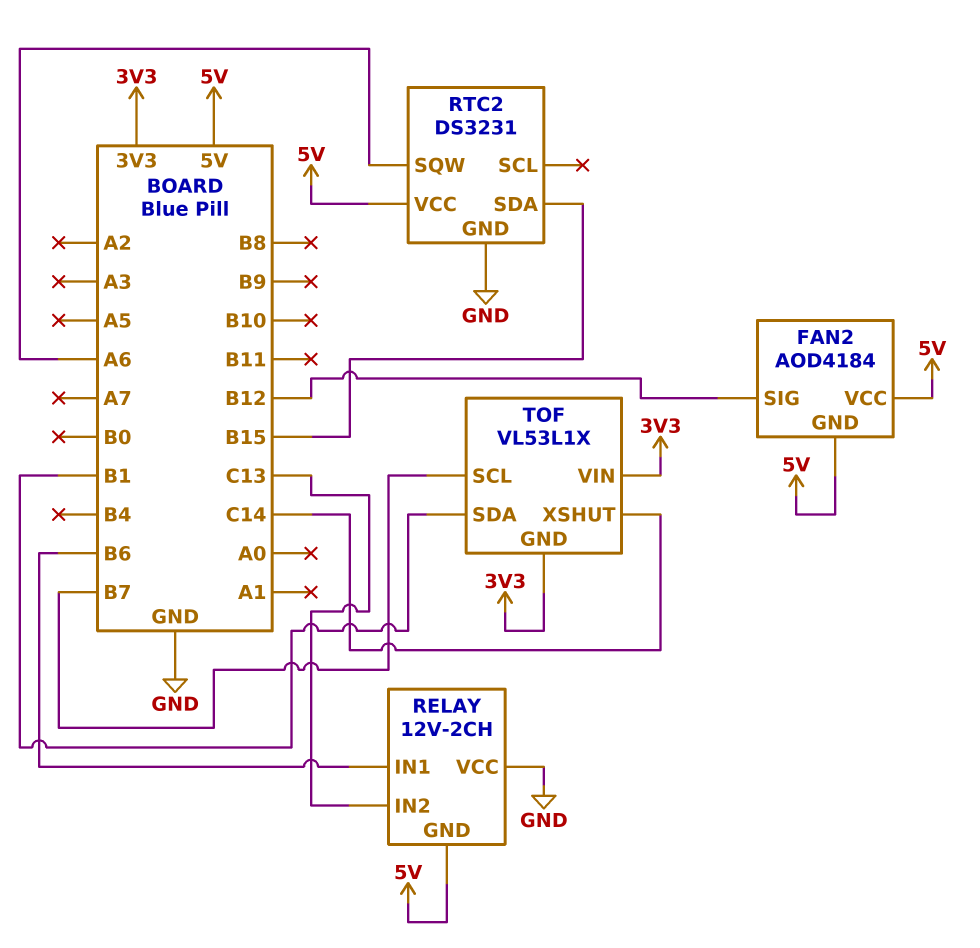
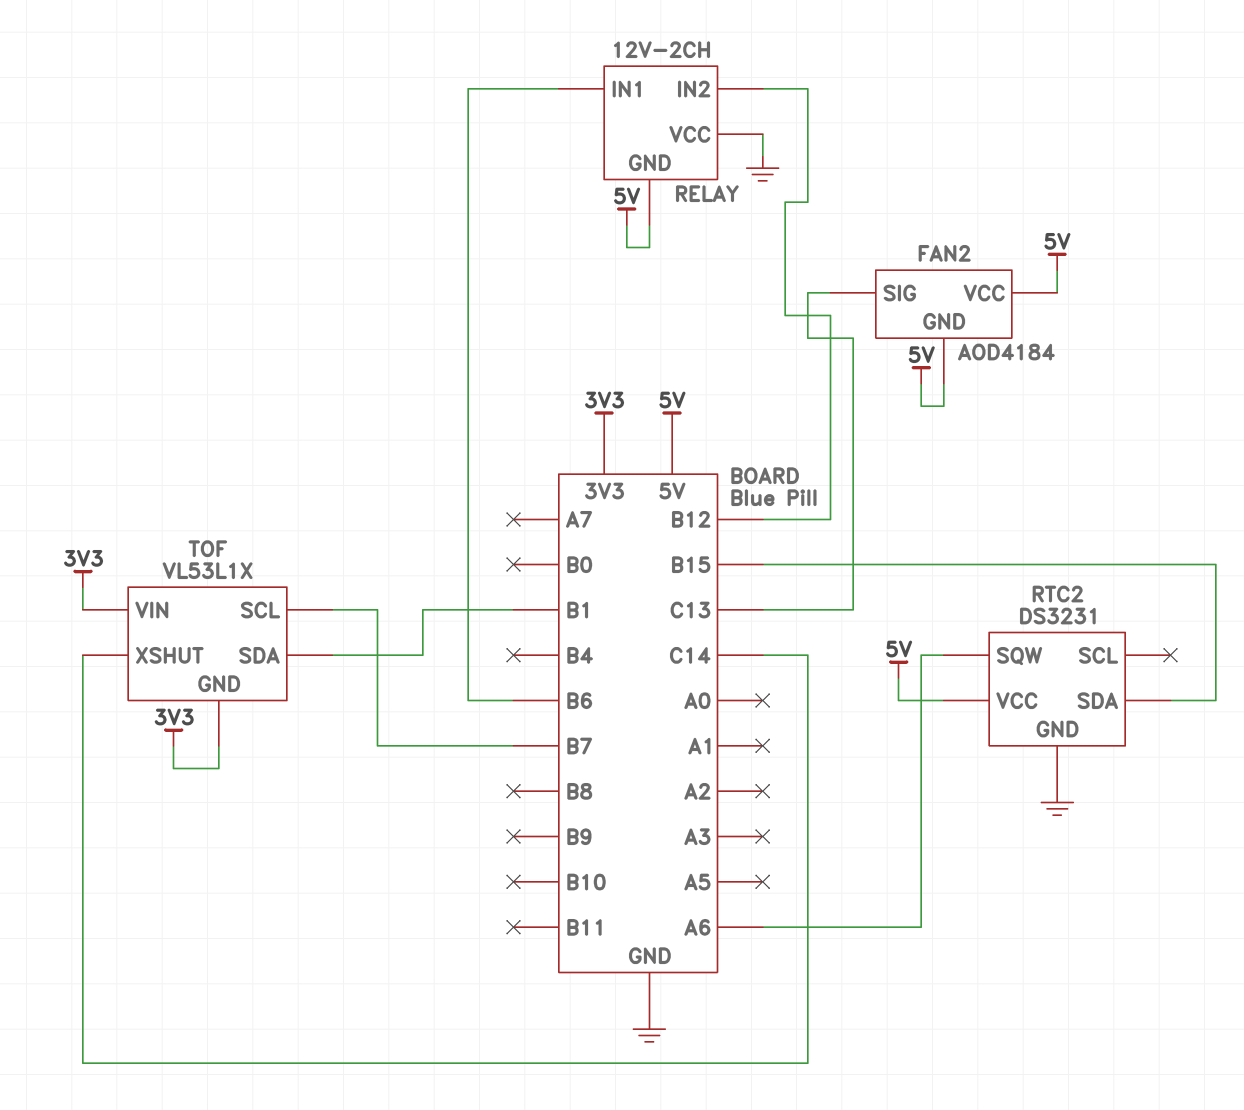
FAN2 pin SIG: B12 -> C13
RELAY pin IN2: C13 -> B12

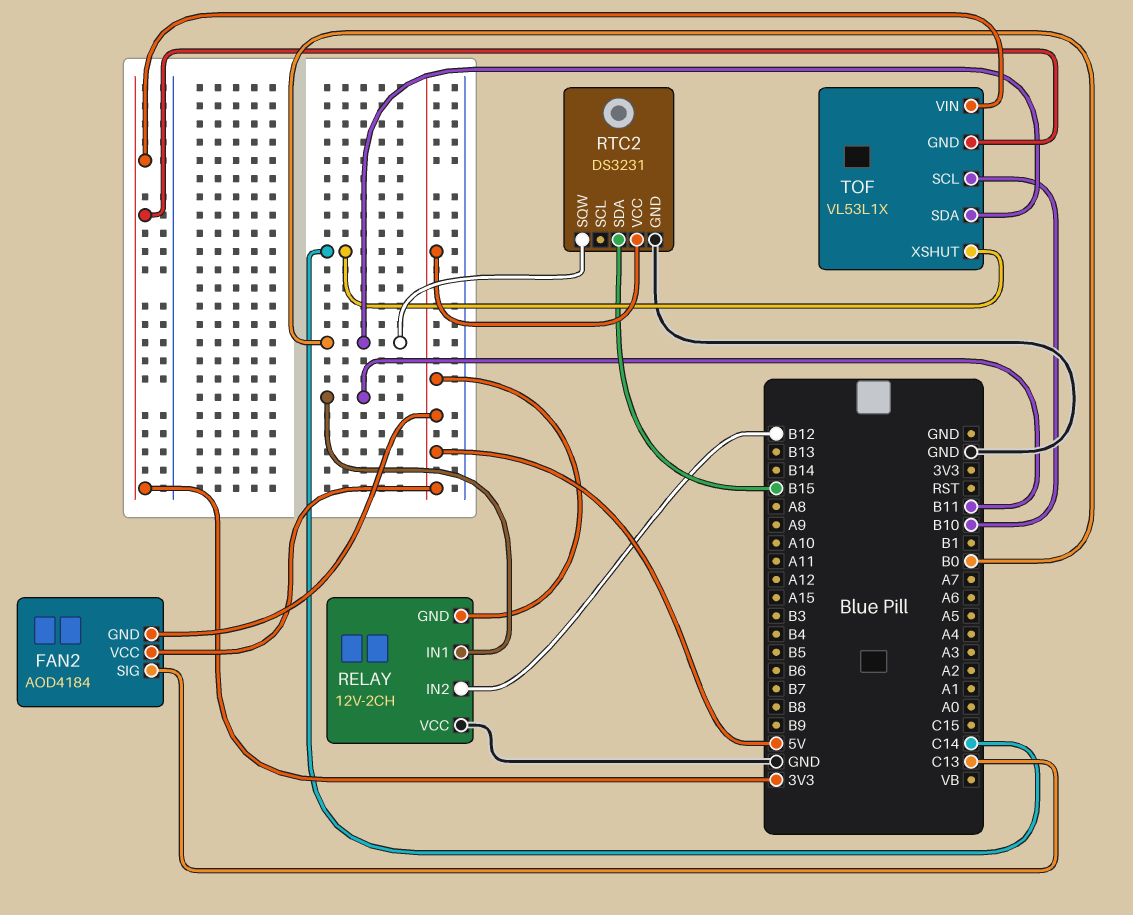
RELAY pin IN1: B6 -> B11
RTC2 pin SQW: A6 -> B0
TOF pin SCL: B7 -> B10
TOF pin SDA: B1 -> B0

